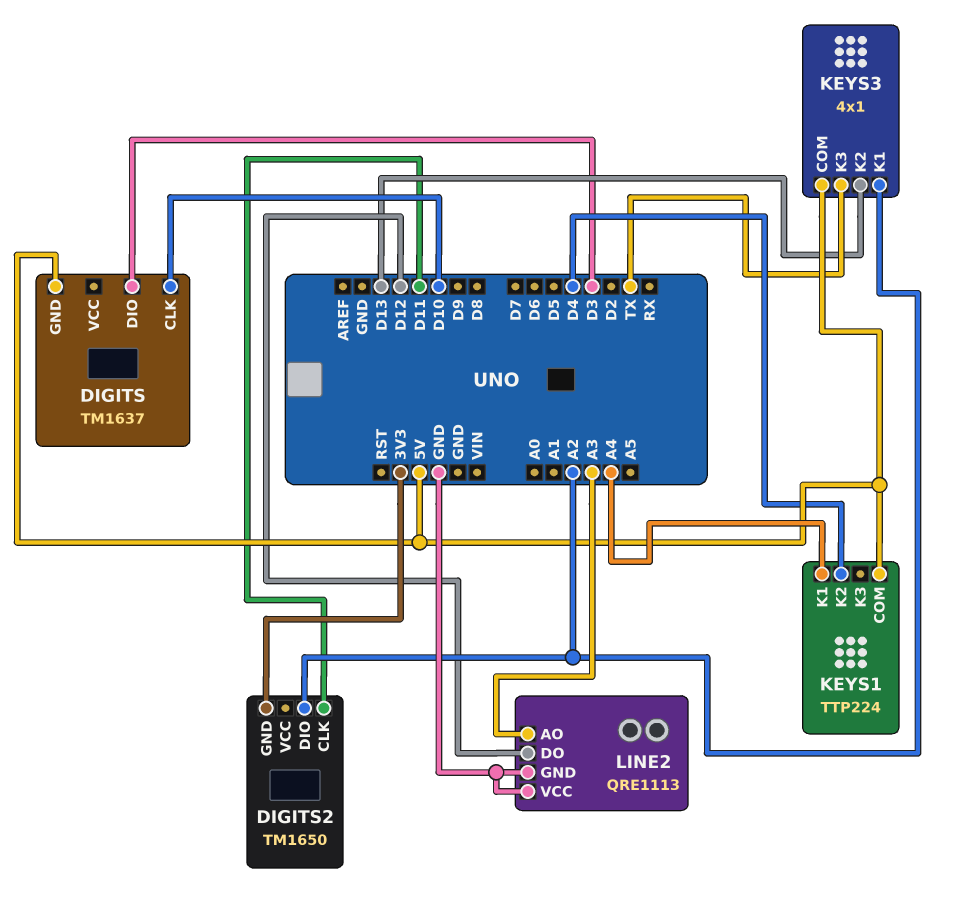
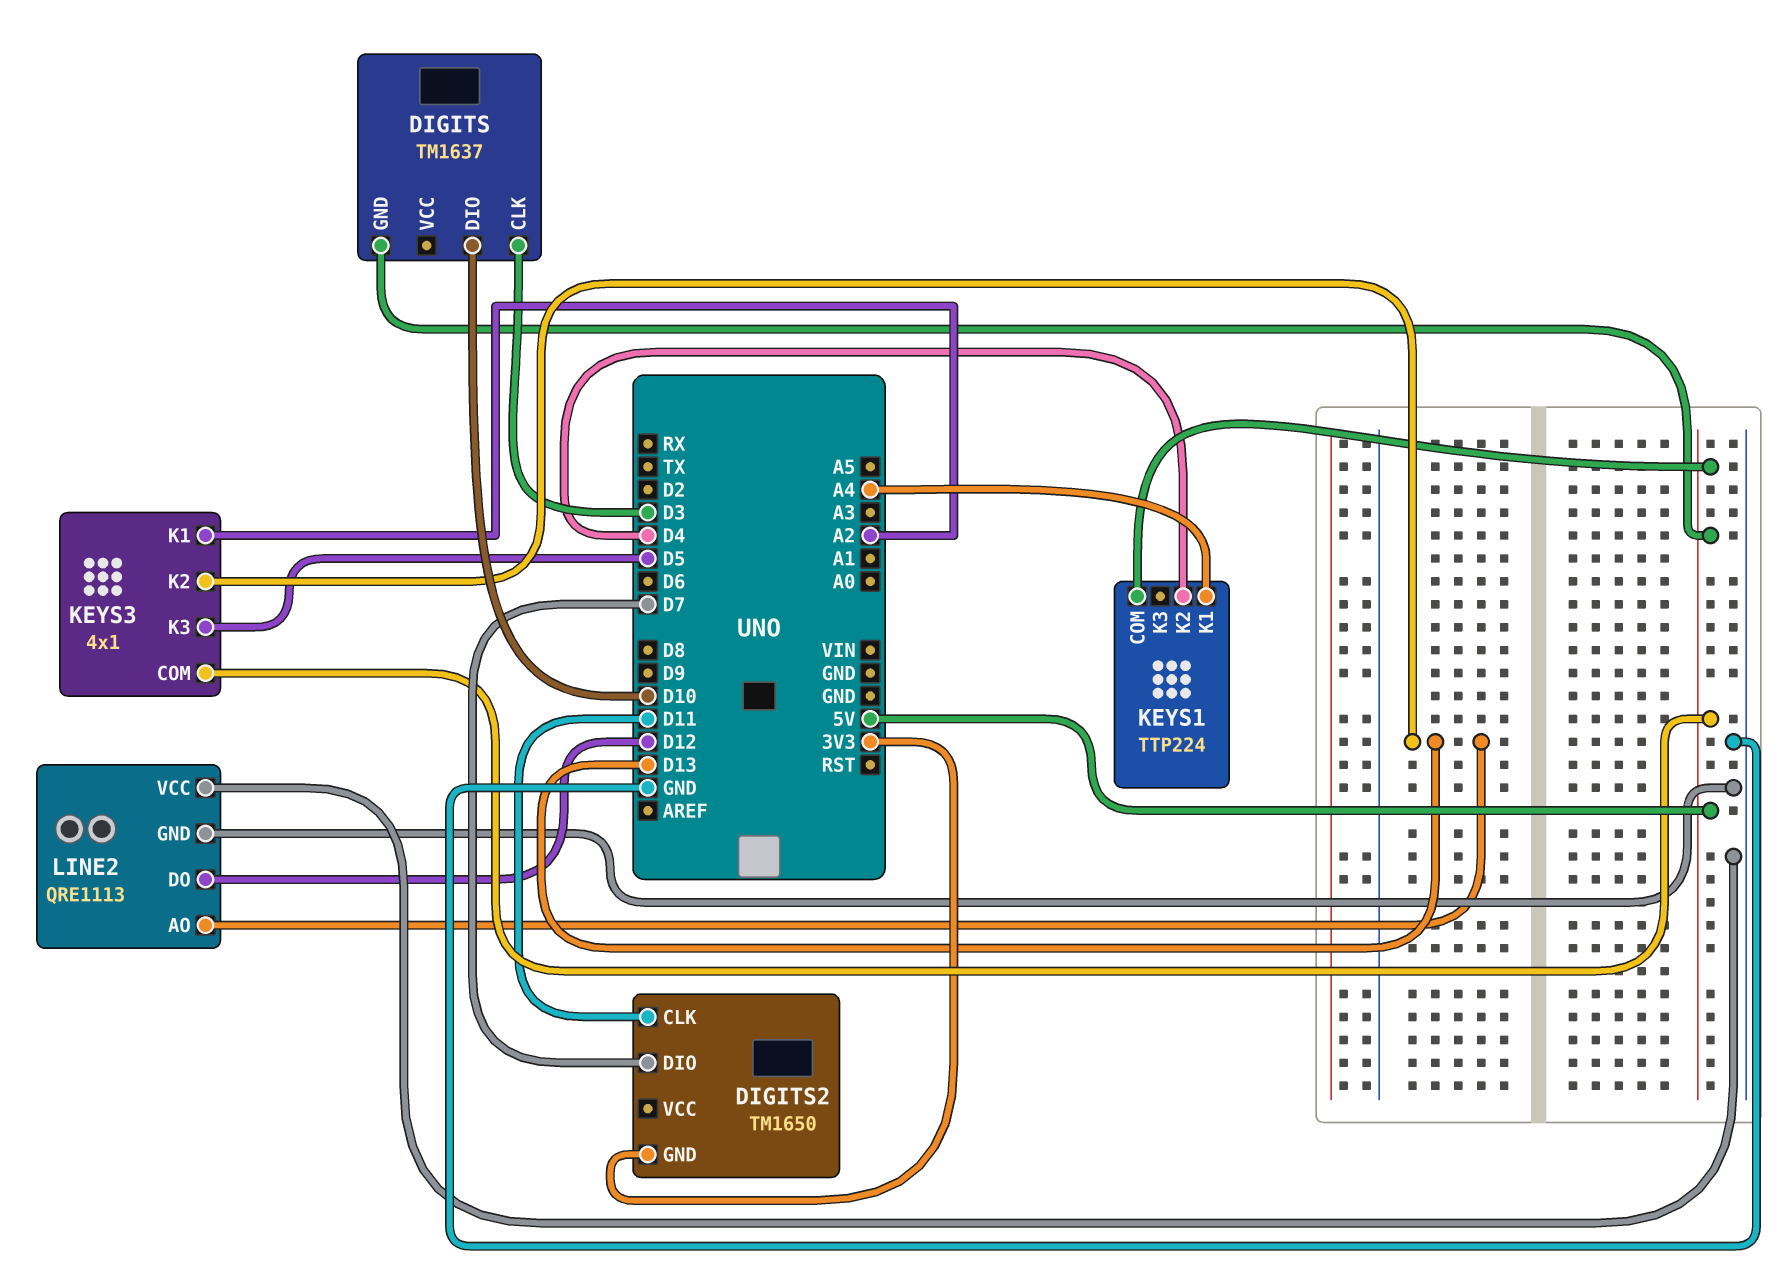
DIGITS pin CLK: D10 -> D3
DIGITS pin DIO: D3 -> D10
DIGITS2 pin DIO: A2 -> D7
KEYS3 pin K3: TX -> D5
LINE2 pin AO: A3 -> D13

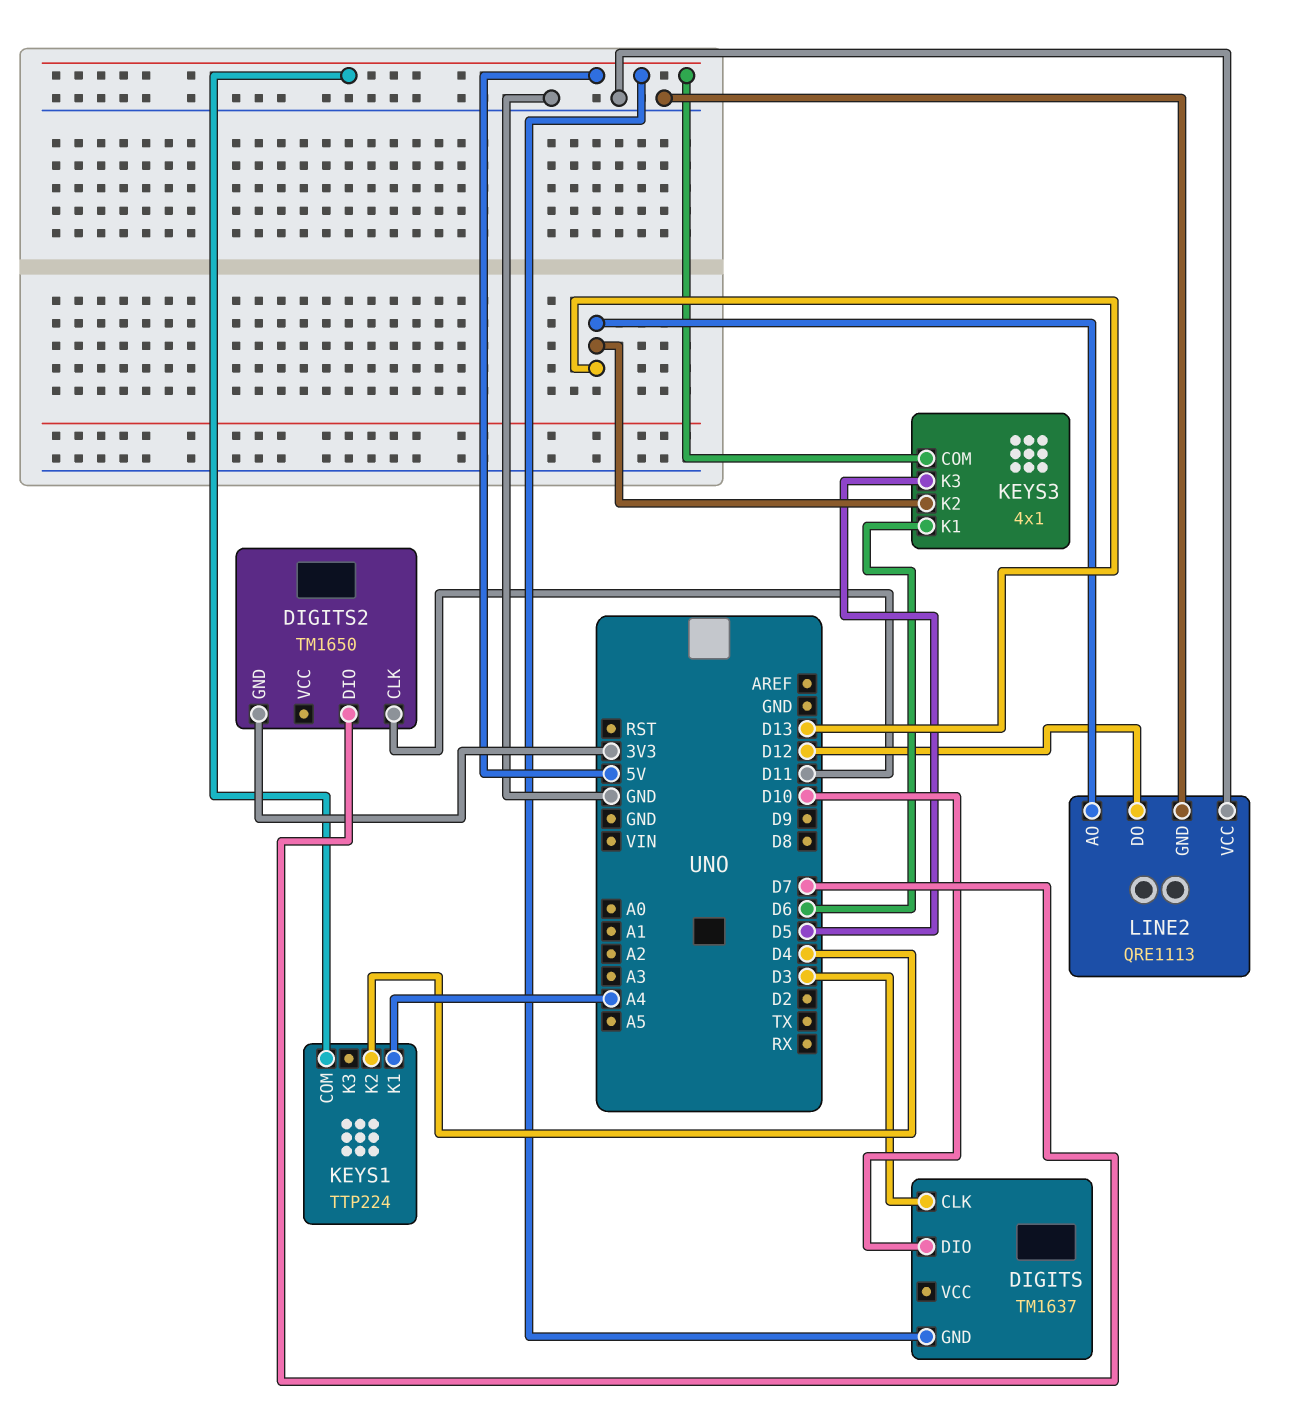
KEYS3 pin K1: A2 -> D6

